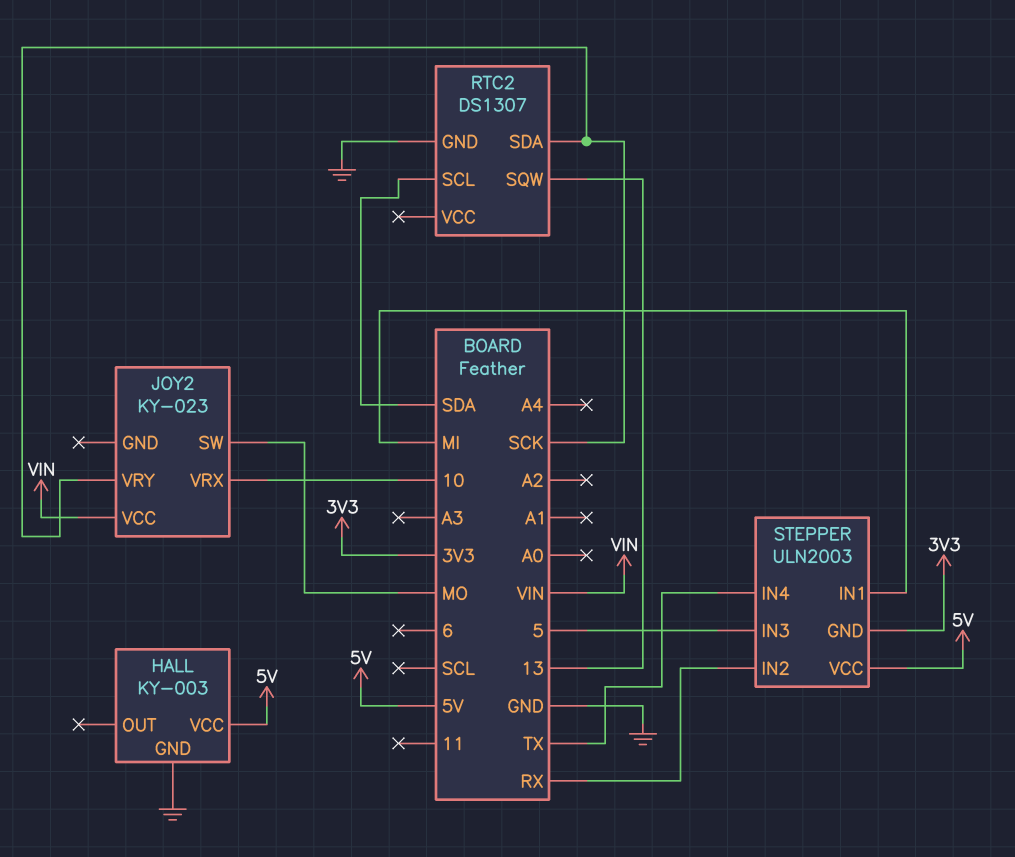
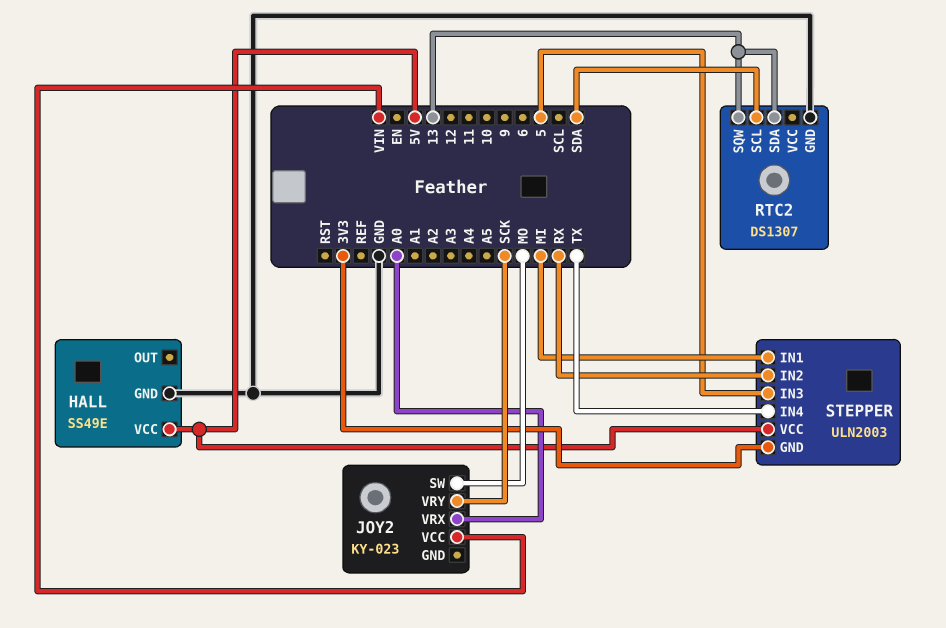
HALL: KY-003 -> SS49E
JOY2 pin VRX: 10 -> A0
RTC2 pin SDA: SCK -> 13

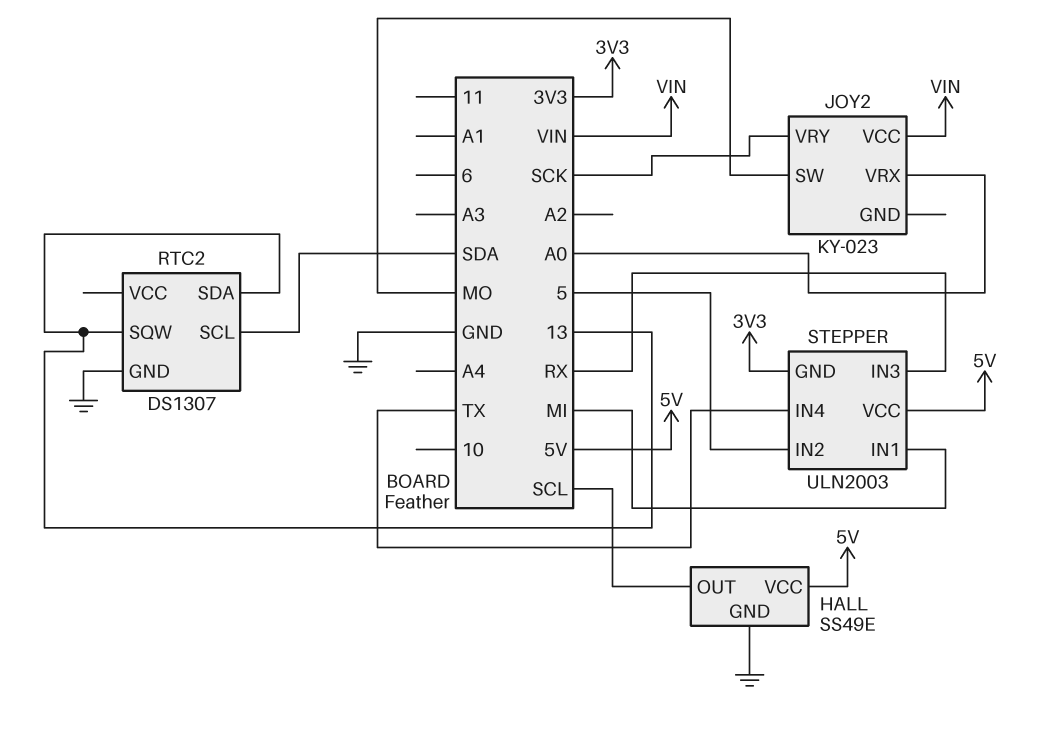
HALL pin OUT: none -> SCL
STEPPER pin IN2: RX -> 5
STEPPER pin IN3: 5 -> RX

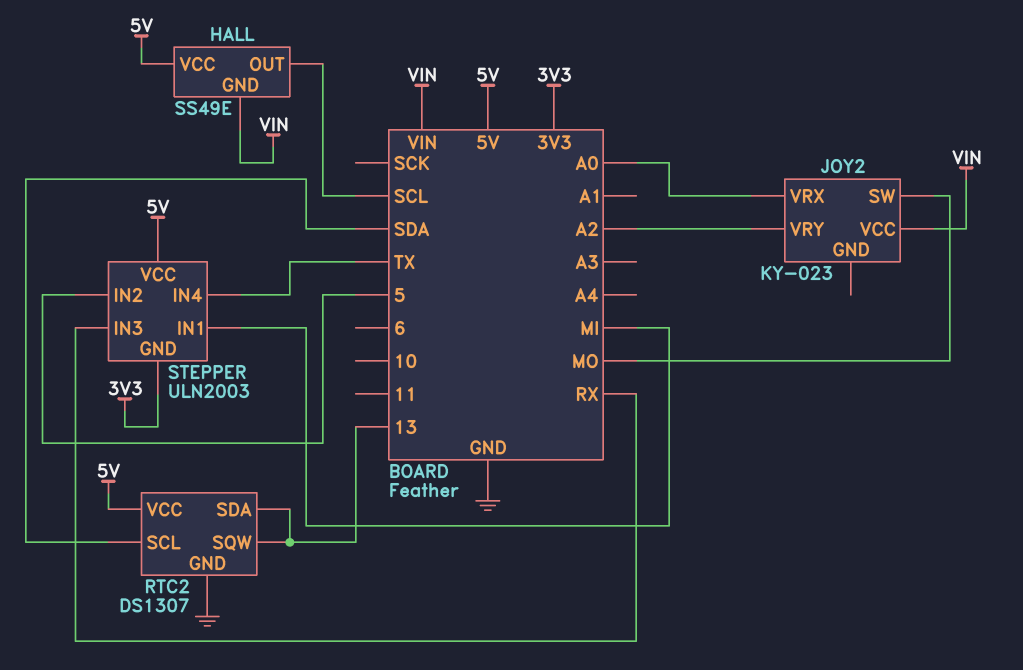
HALL pin GND: GND -> VIN
JOY2 pin VRY: SCK -> A2
RTC2 pin VCC: none -> 5V

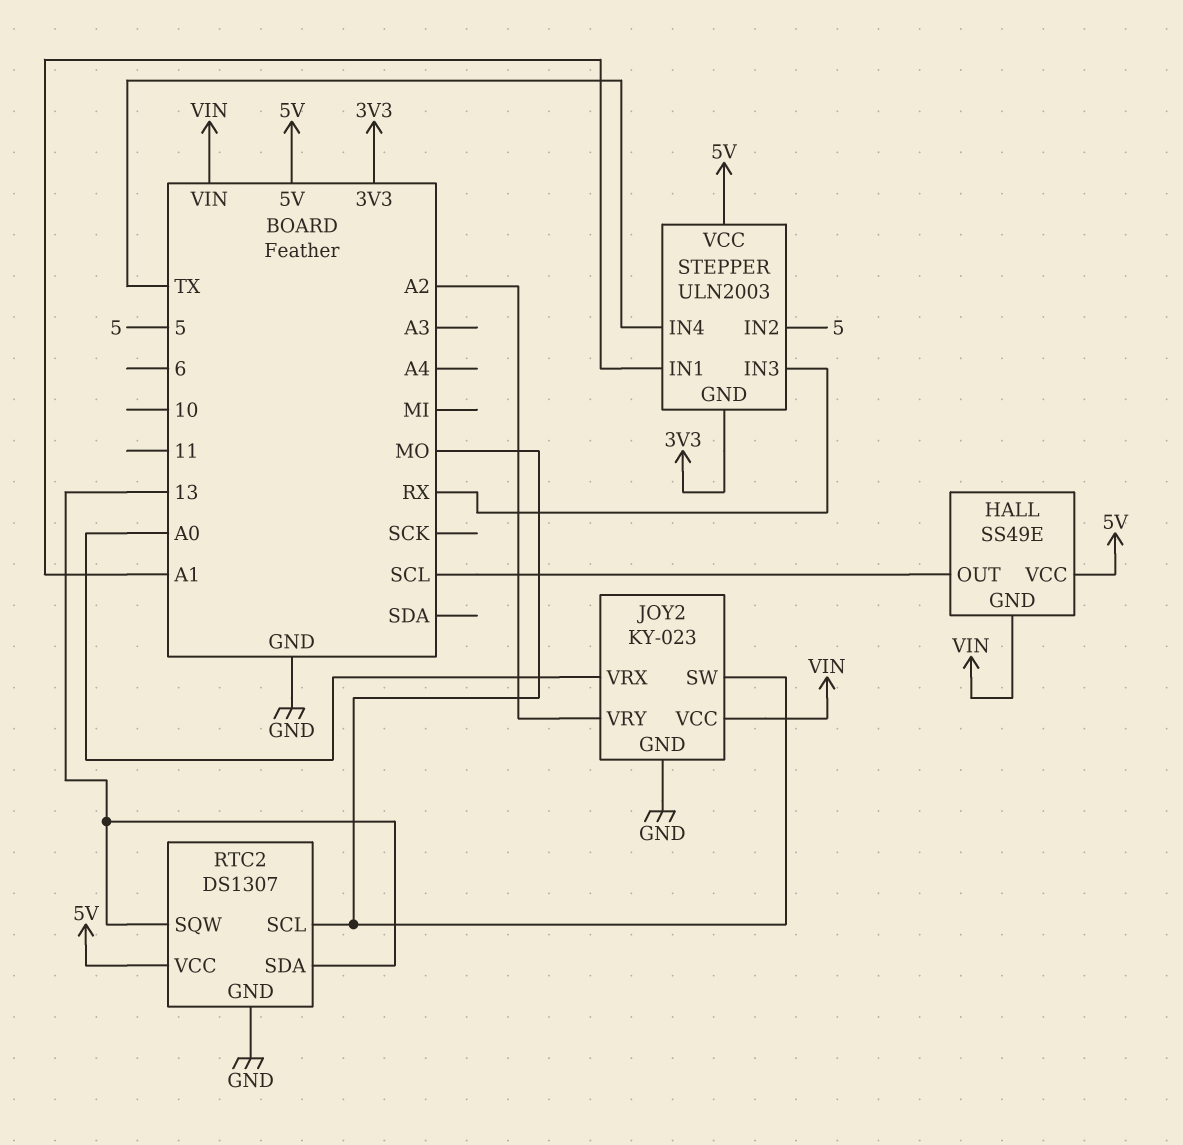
JOY2 pin GND: none -> GND
RTC2 pin SCL: SDA -> MO
STEPPER pin IN1: MI -> A1

